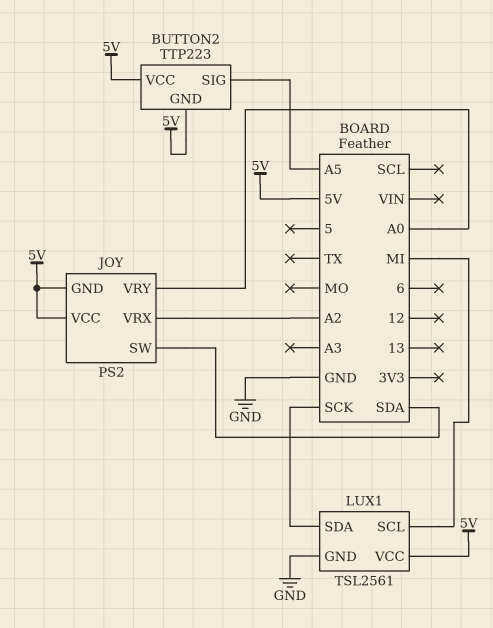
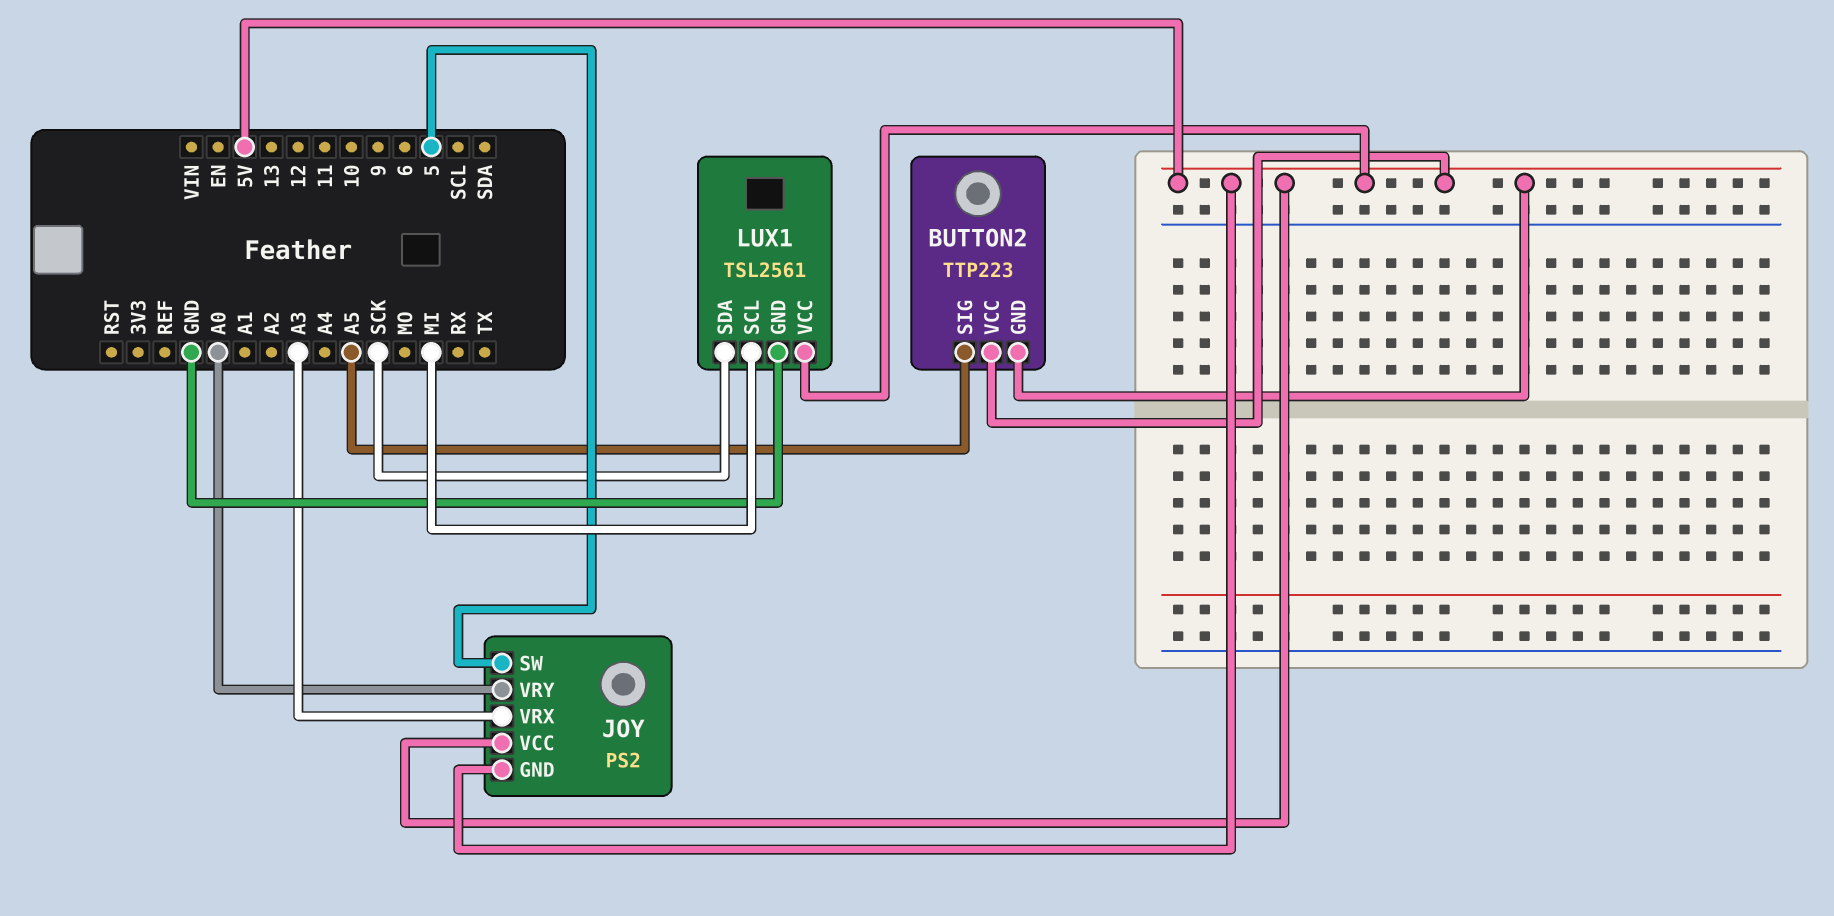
JOY pin SW: SDA -> 5
JOY pin VRX: A2 -> A3

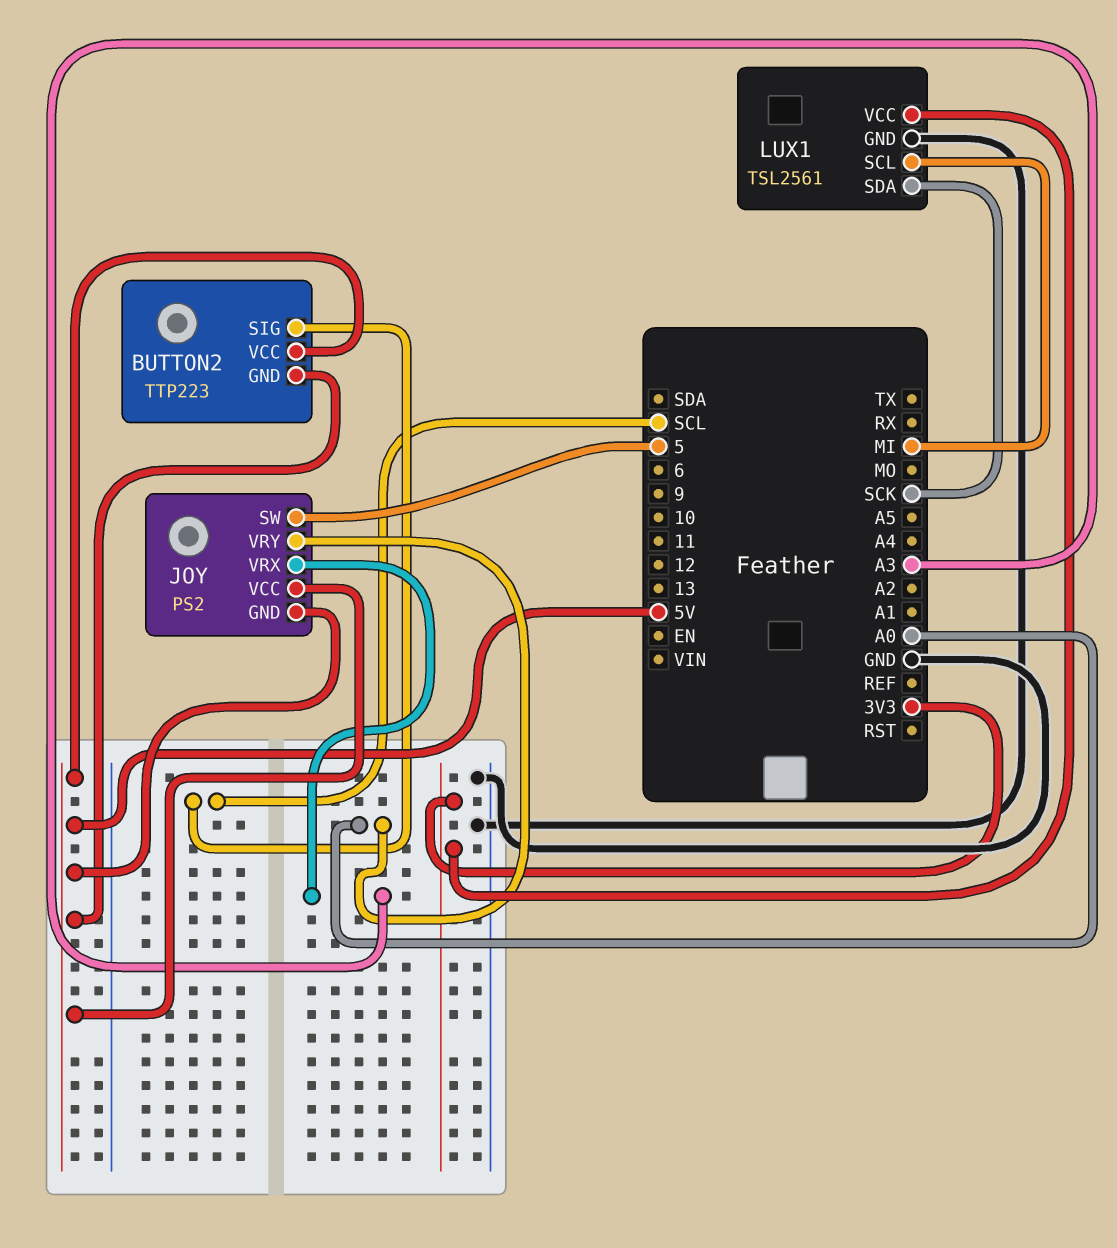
BUTTON2 pin SIG: A5 -> SCL
LUX1 pin VCC: 5V -> 3V3

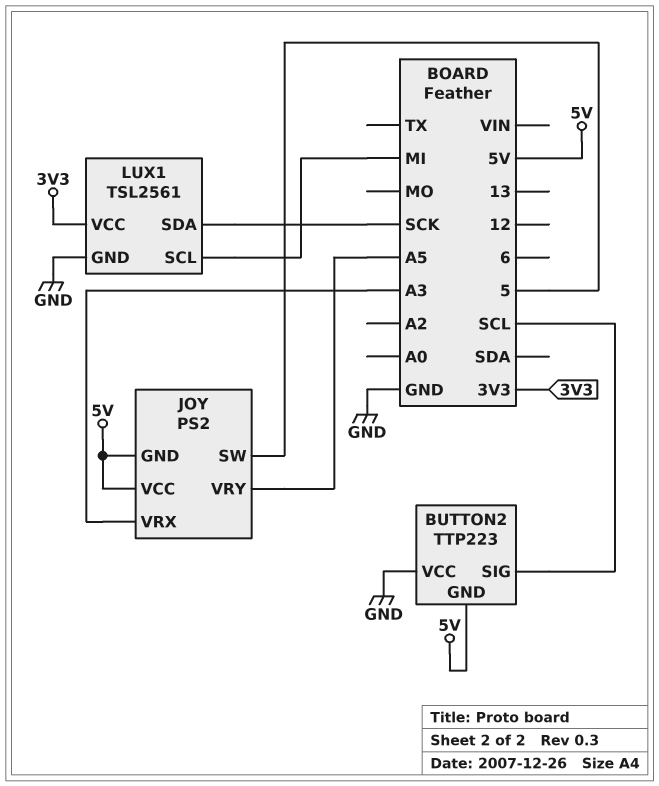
BUTTON2 pin VCC: 5V -> GND
JOY pin VRY: A0 -> A5

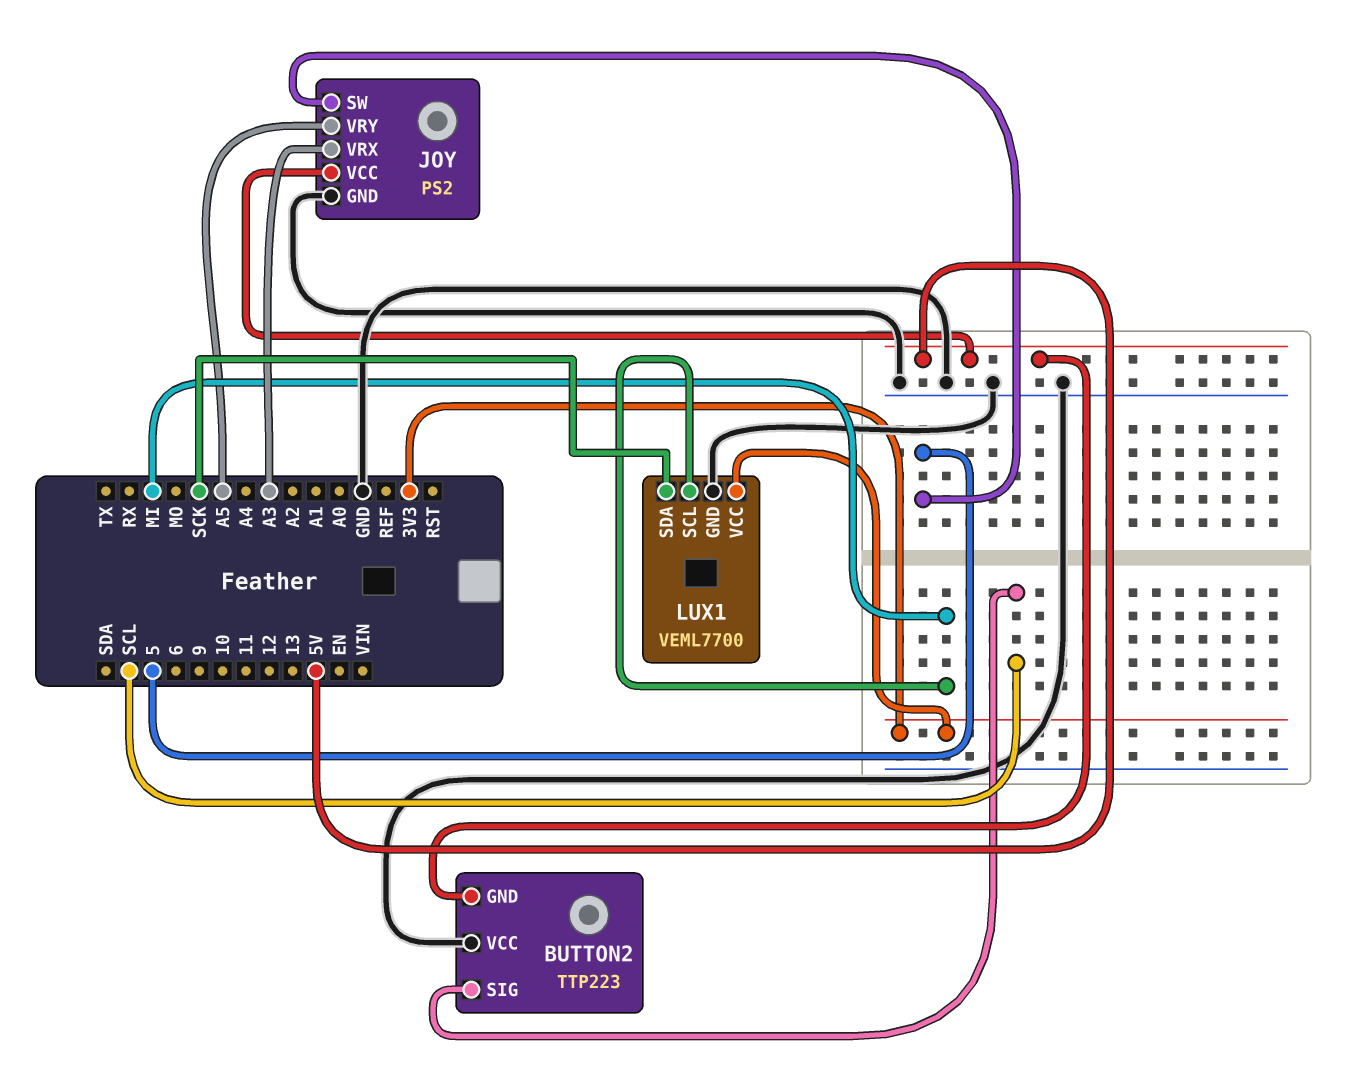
JOY pin GND: 5V -> GND
LUX1: TSL2561 -> VEML7700

